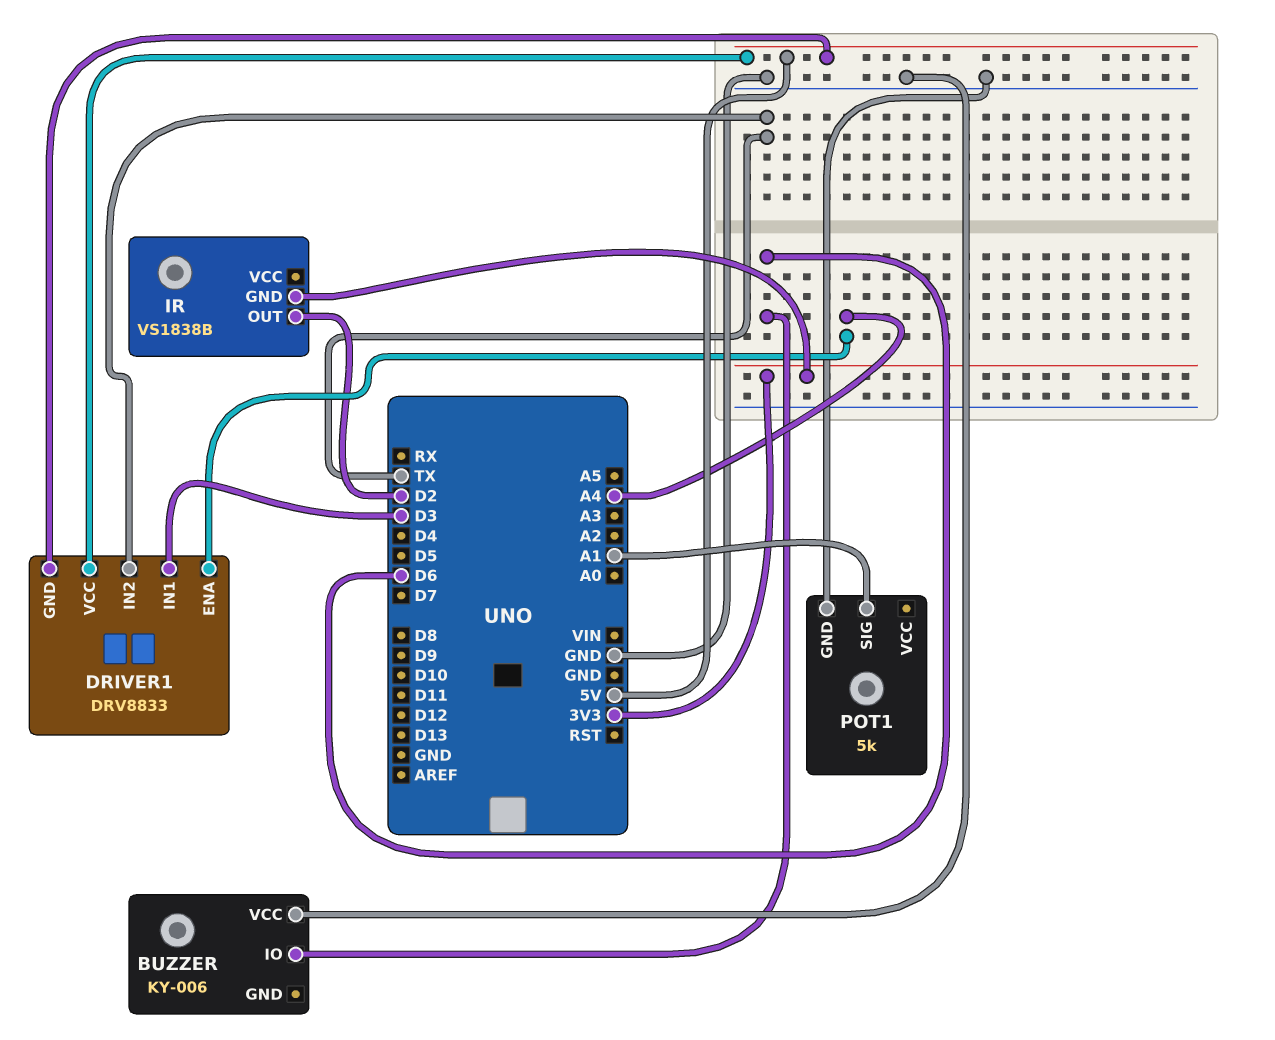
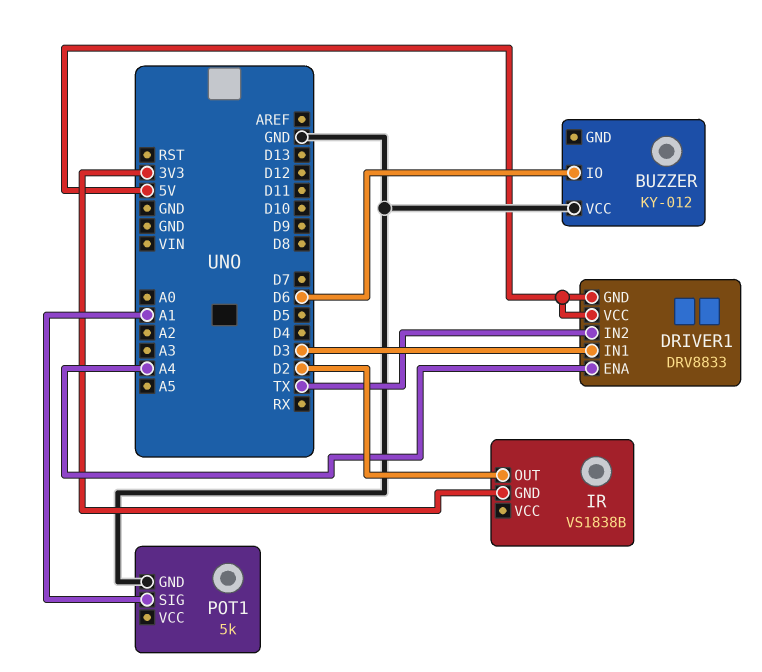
BUZZER: KY-006 -> KY-012

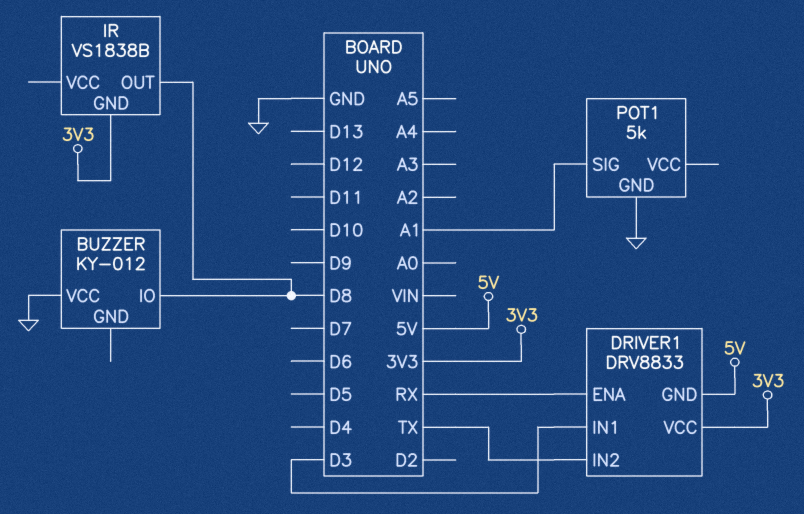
BUZZER pin IO: D6 -> D8
DRIVER1 pin ENA: A4 -> RX
DRIVER1 pin VCC: 5V -> 3V3
IR pin OUT: D2 -> D8

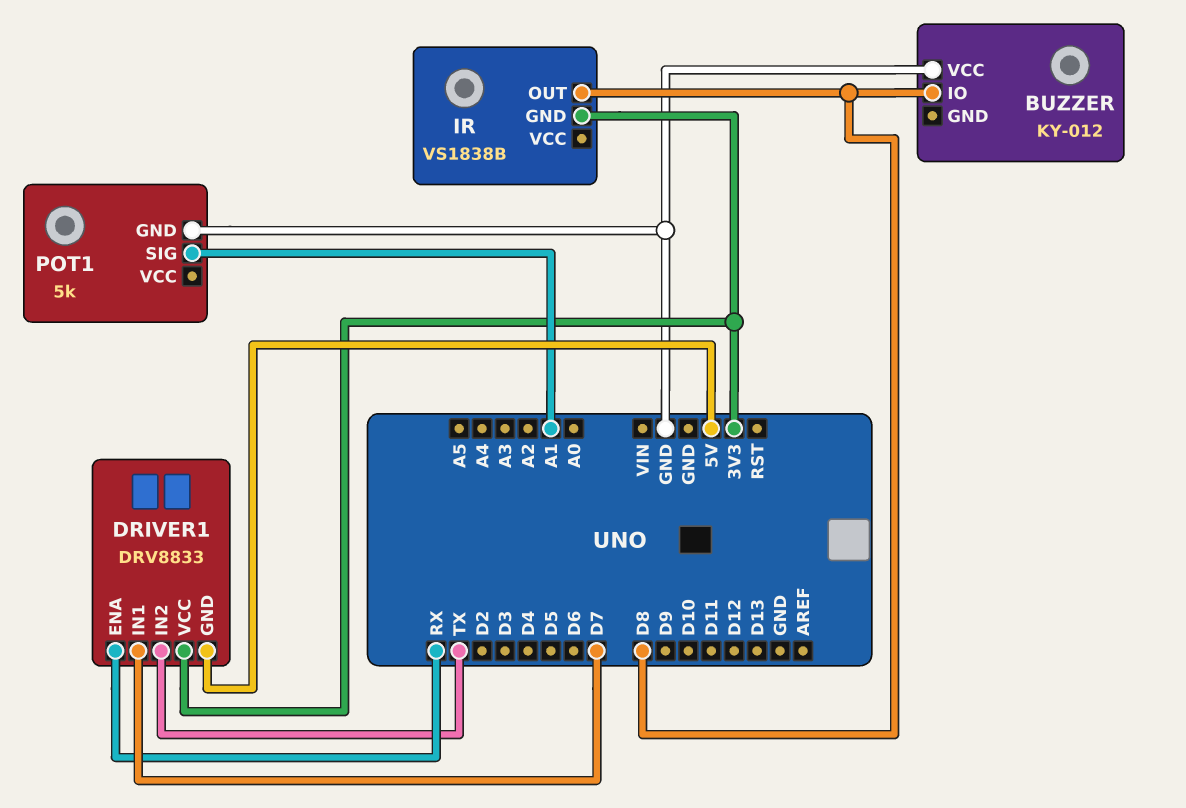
DRIVER1 pin IN1: D3 -> D7

